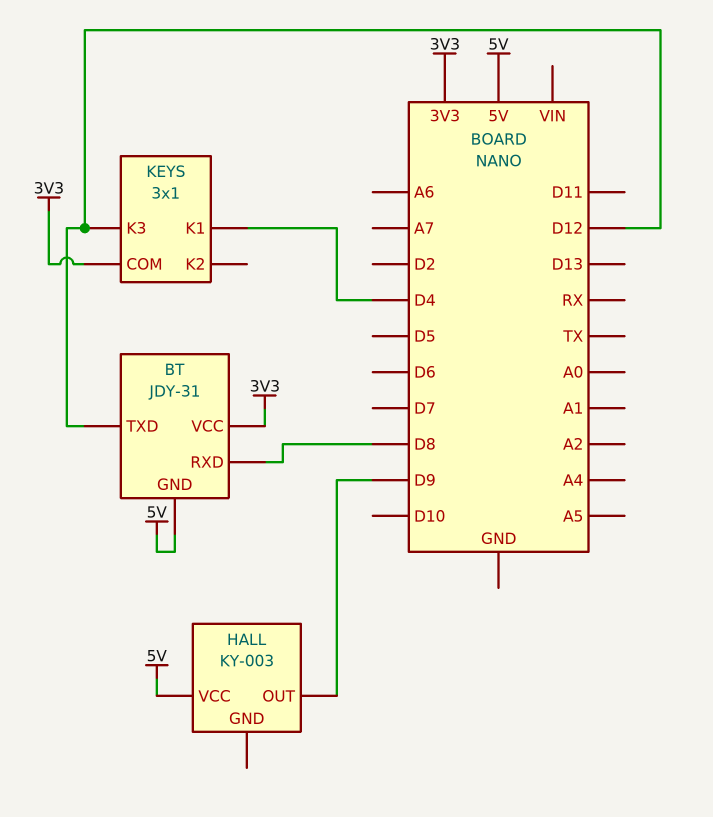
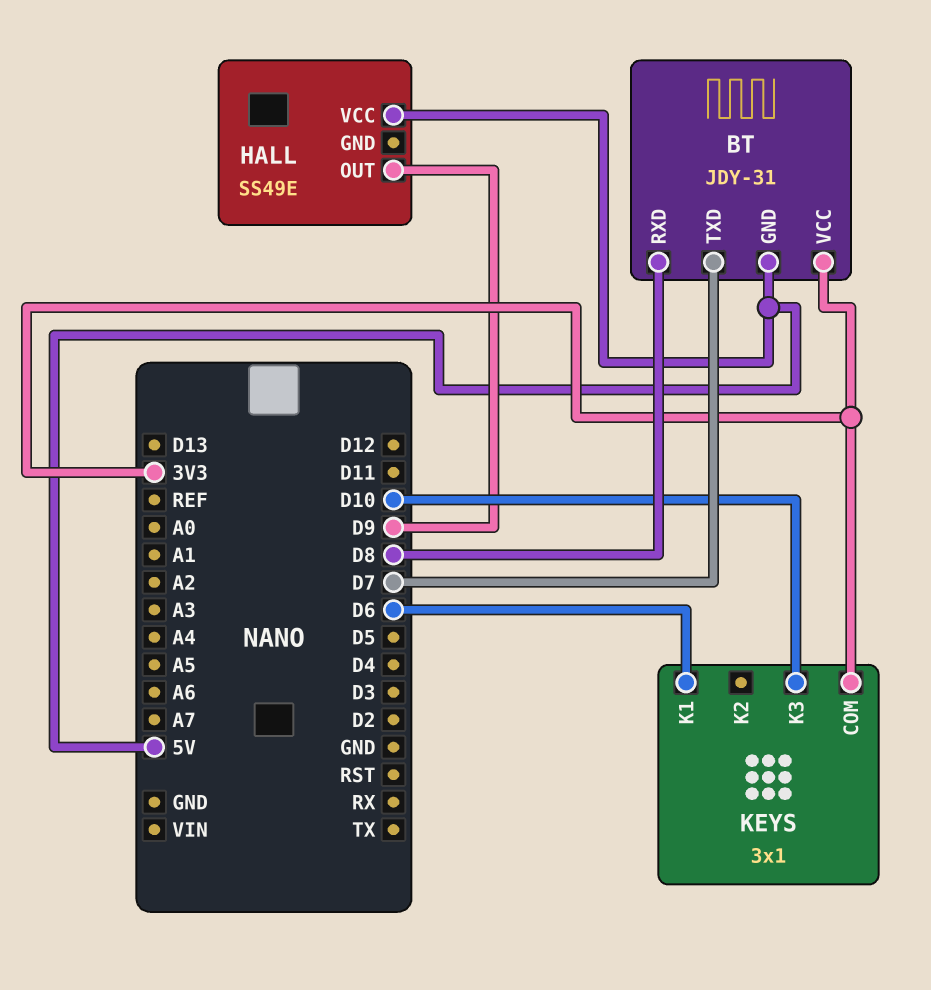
BT pin TXD: D12 -> D7
HALL: KY-003 -> SS49E
KEYS pin K1: D4 -> D6
KEYS pin K3: D12 -> D10

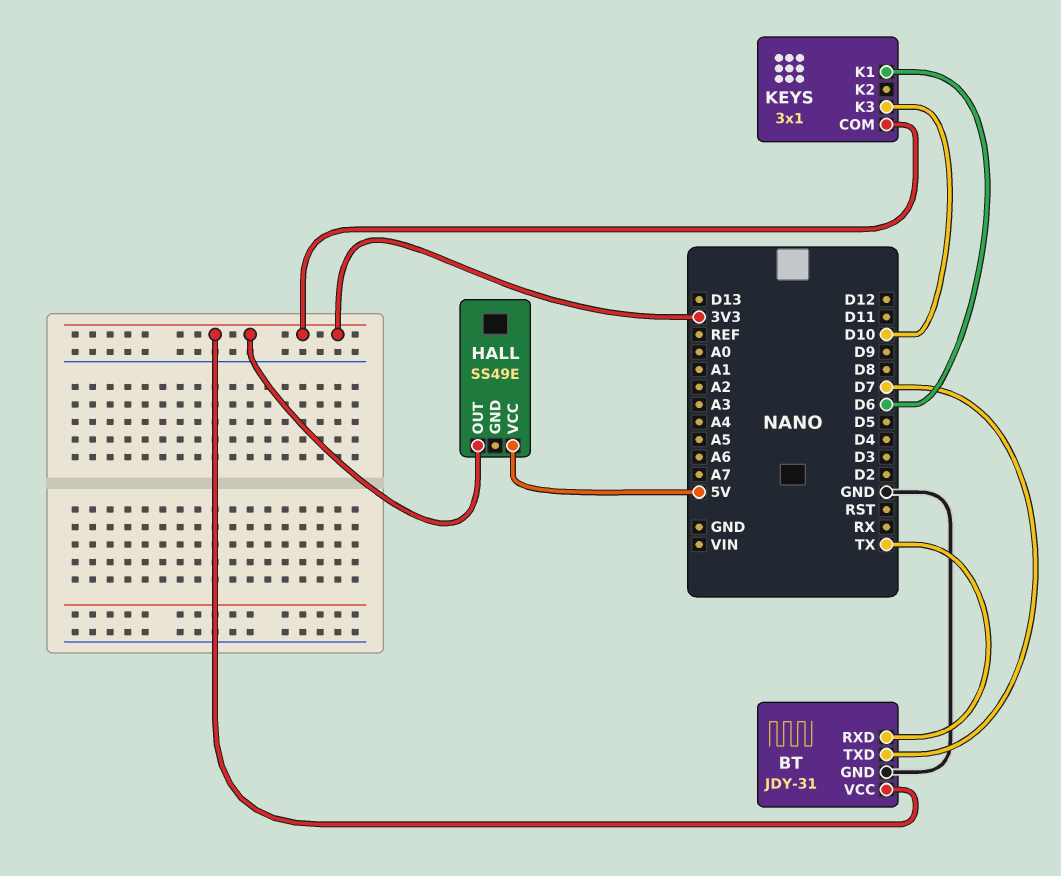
BT pin GND: 5V -> GND
BT pin RXD: D8 -> TX
HALL pin OUT: D9 -> 3V3

